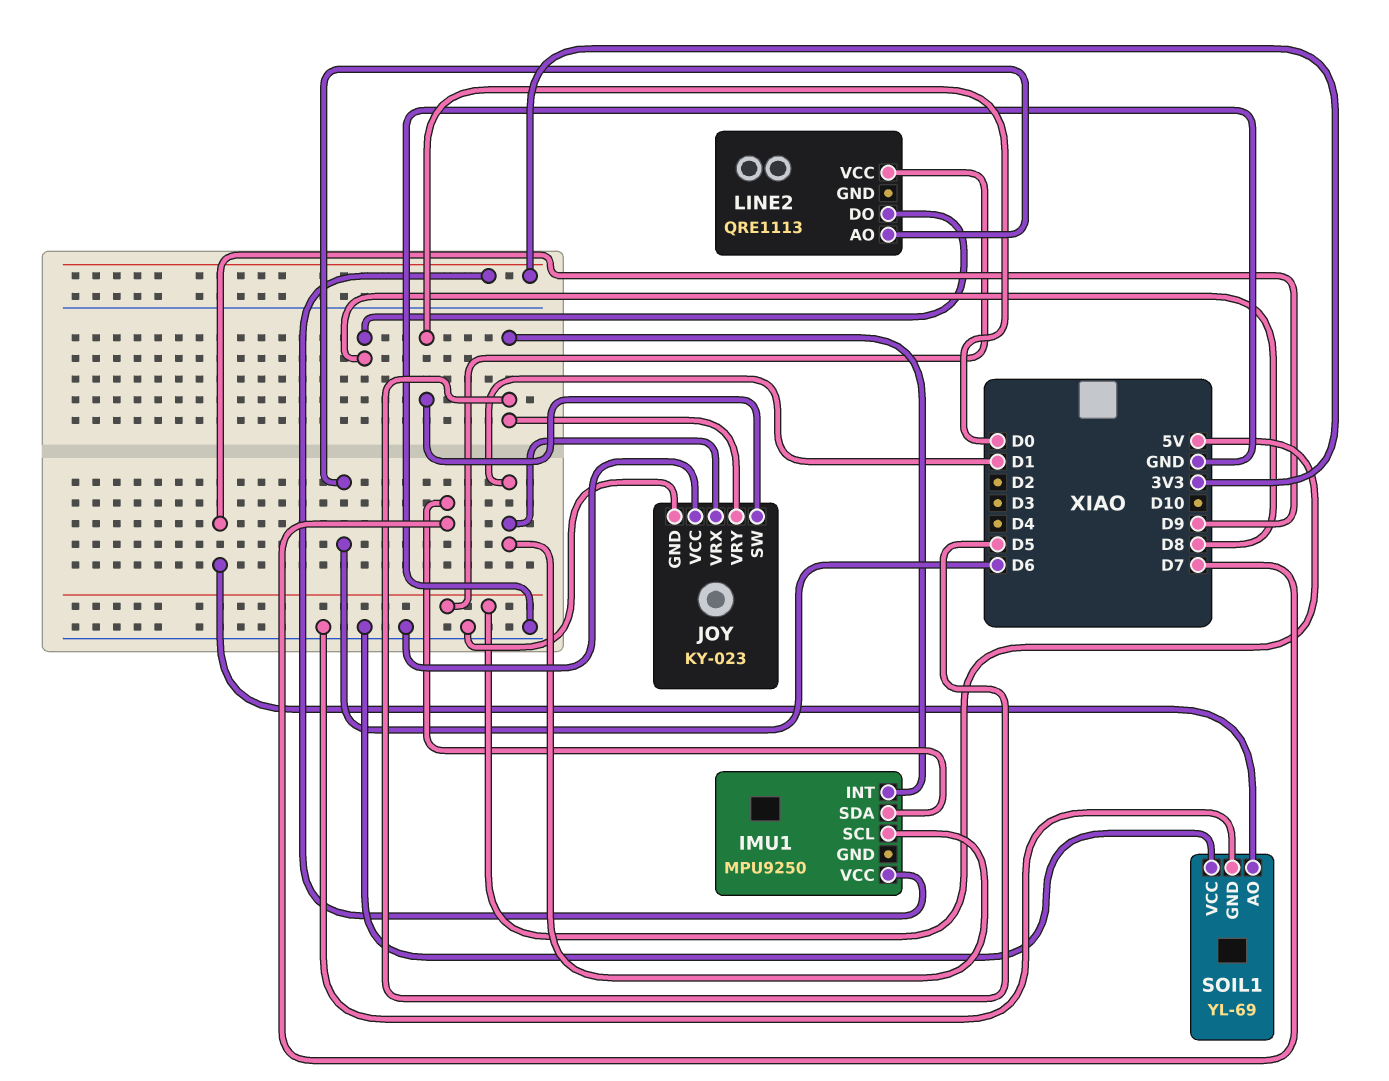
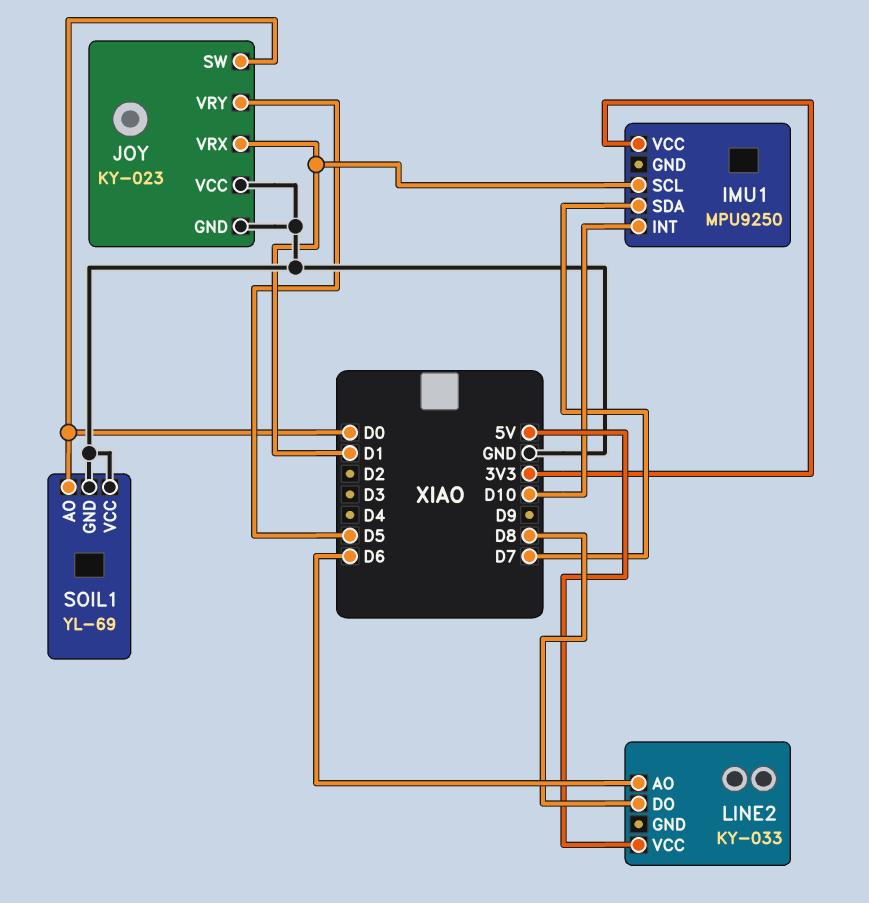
IMU1 pin INT: D5 -> D10
LINE2: QRE1113 -> KY-033
SOIL1 pin AO: D9 -> D0

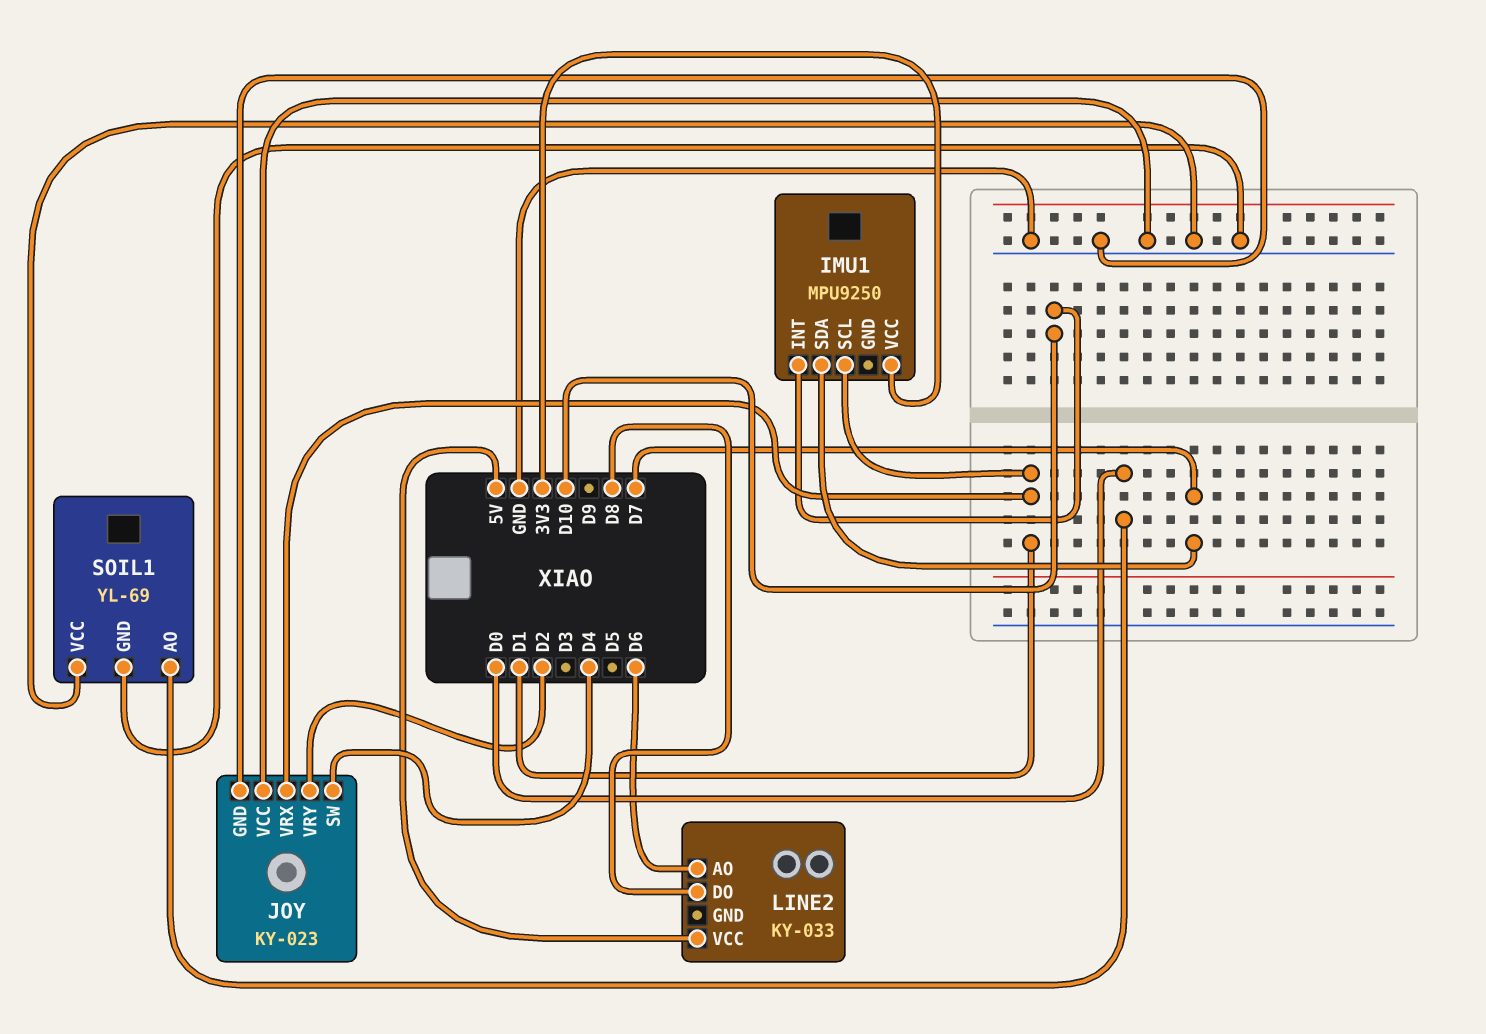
JOY pin SW: D0 -> D4
JOY pin VRY: D5 -> D2

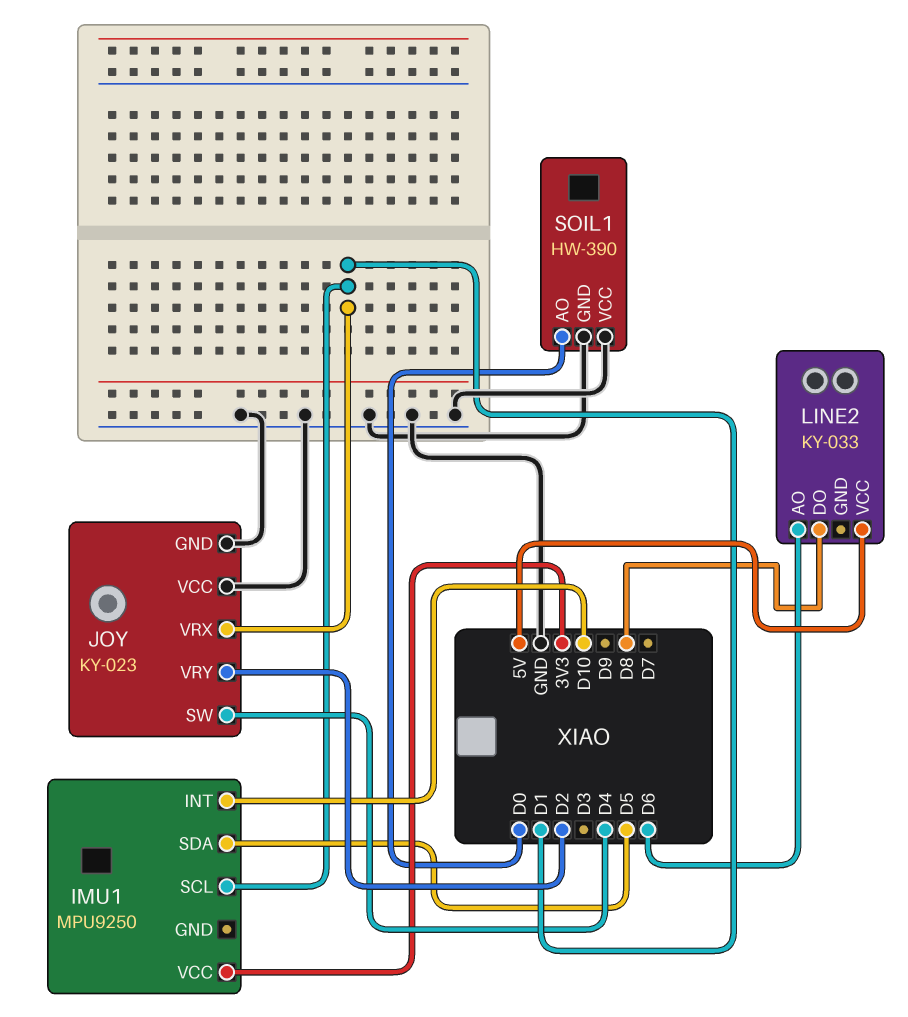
IMU1 pin SDA: D7 -> D5
SOIL1: YL-69 -> HW-390

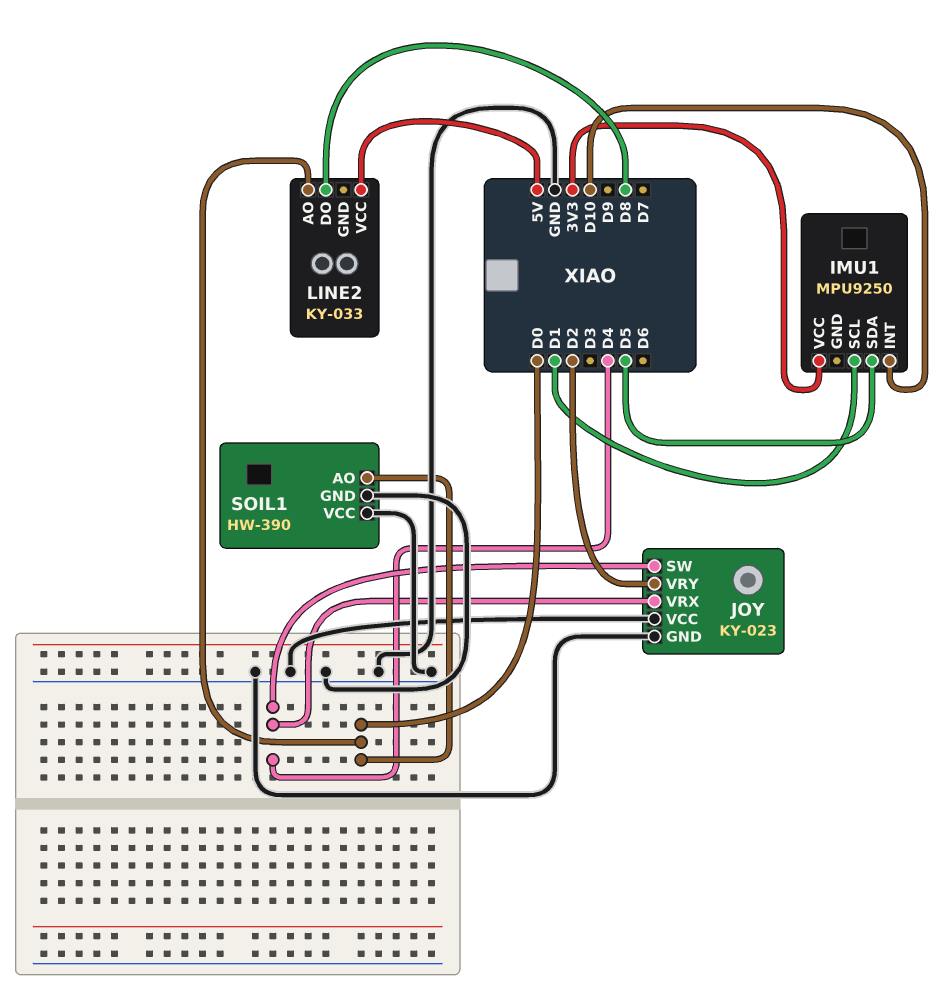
JOY pin VRX: D1 -> D4
LINE2 pin AO: D6 -> D0

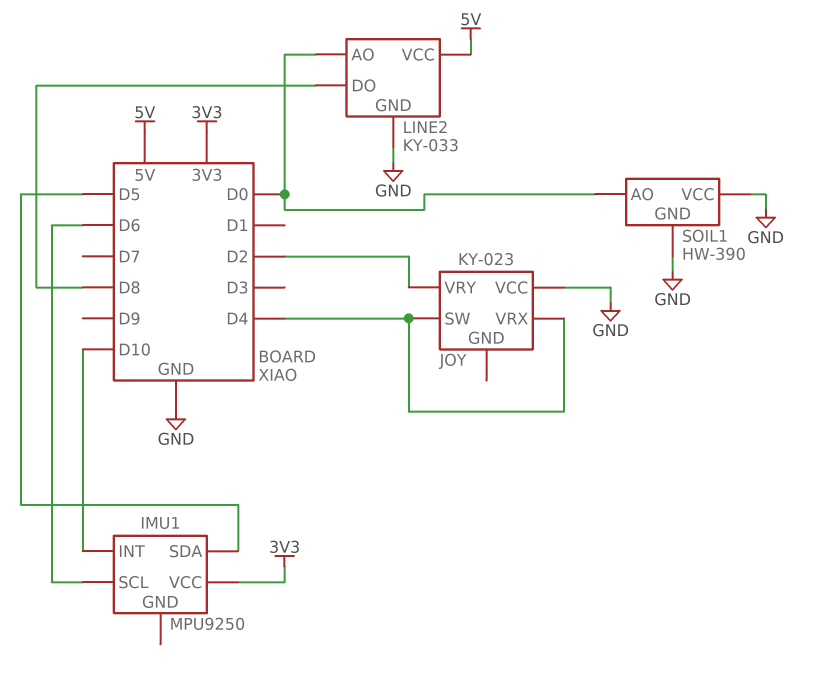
IMU1 pin SCL: D1 -> D6
JOY pin GND: GND -> none
LINE2 pin GND: none -> GND

